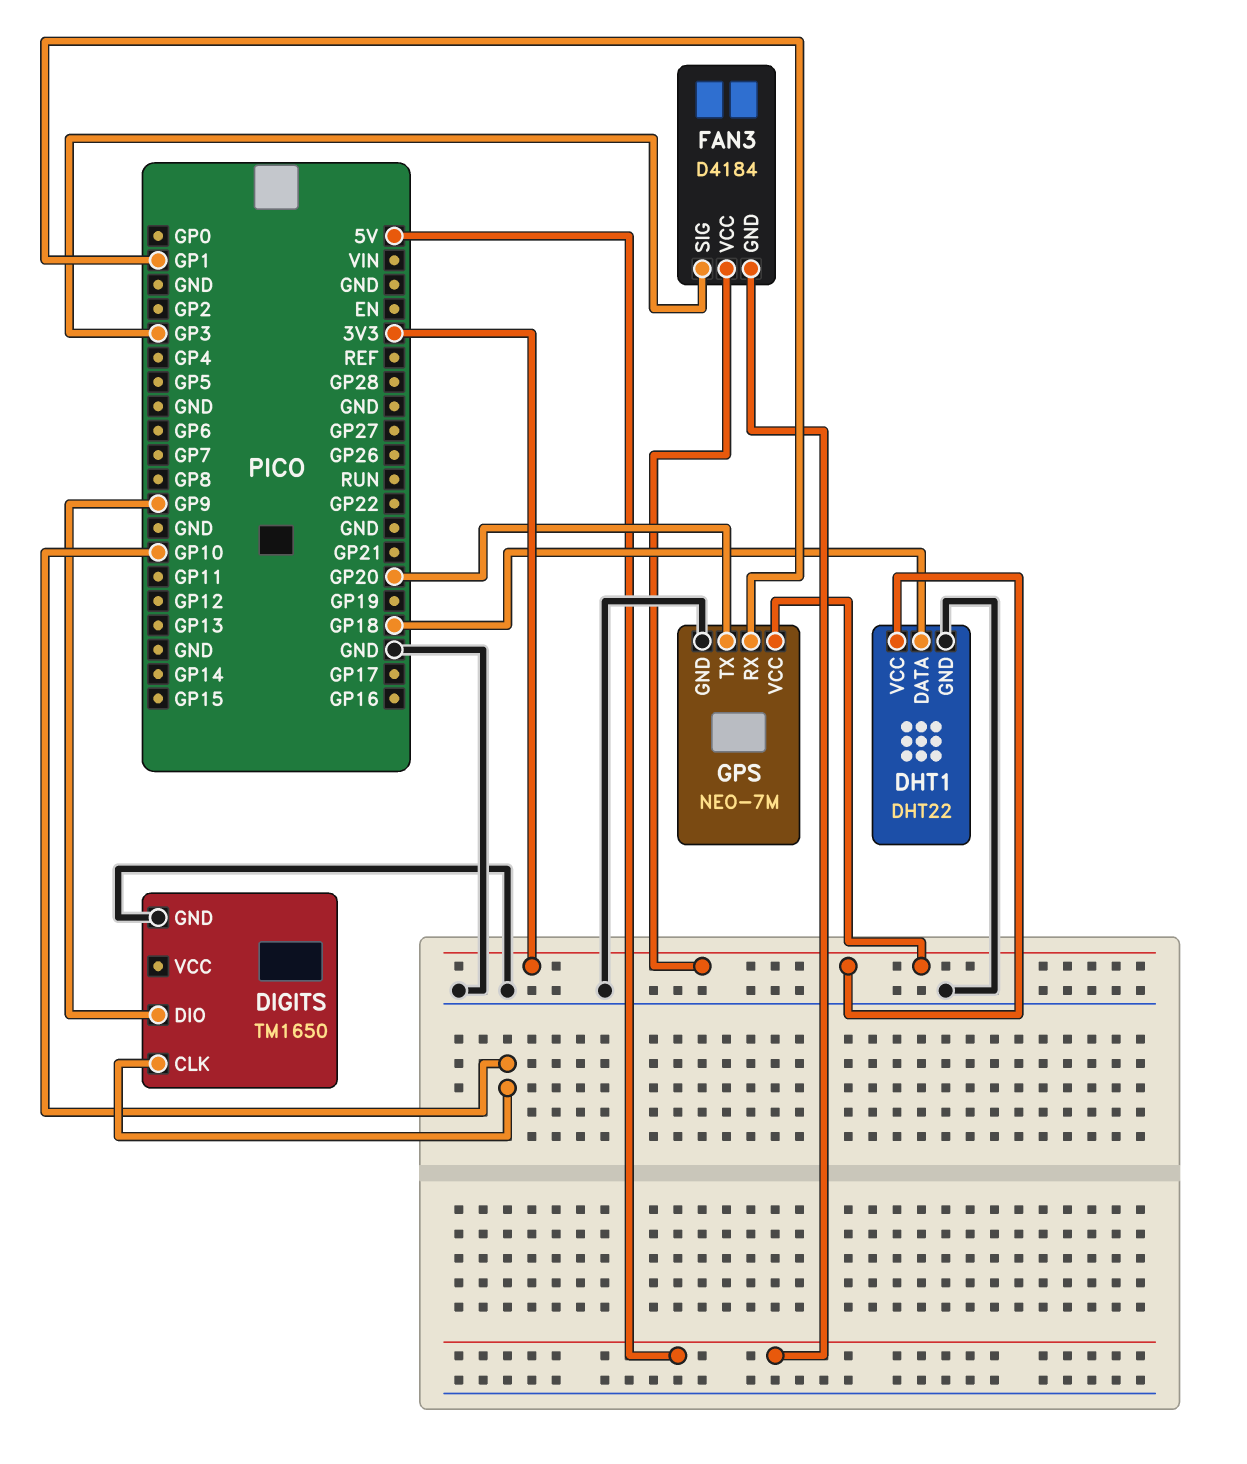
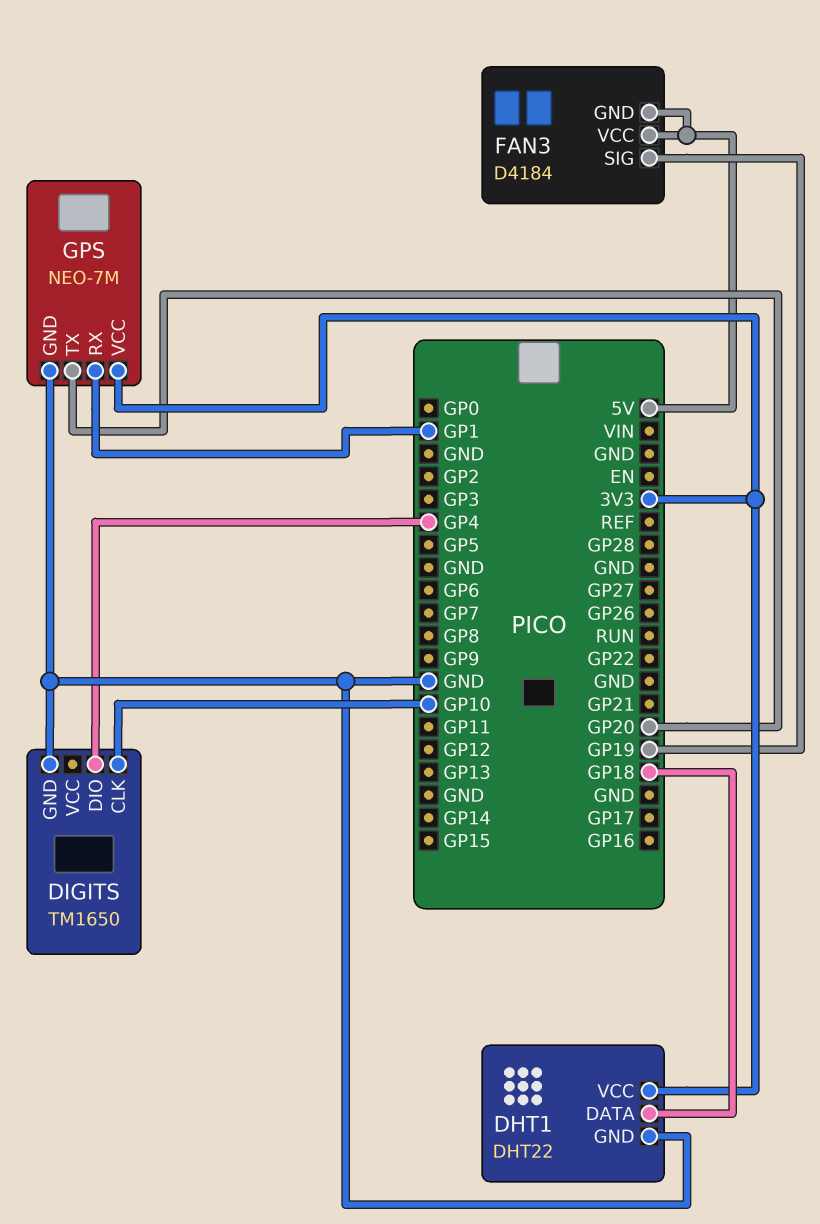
DIGITS pin DIO: GP9 -> GP4
FAN3 pin SIG: GP3 -> GP19
FAN3 pin VCC: 3V3 -> 5V

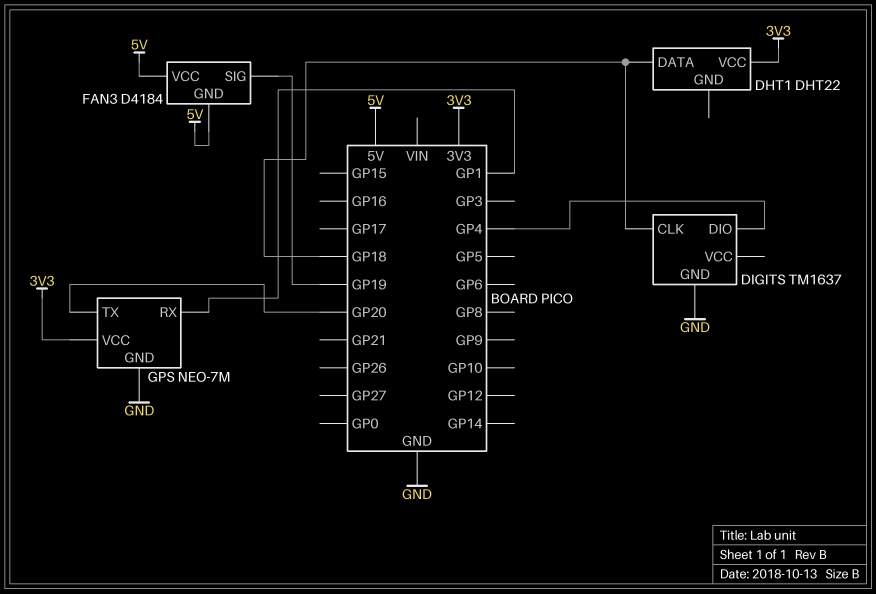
DHT1 pin GND: GND -> none
DIGITS: TM1650 -> TM1637
DIGITS pin CLK: GP10 -> GP18

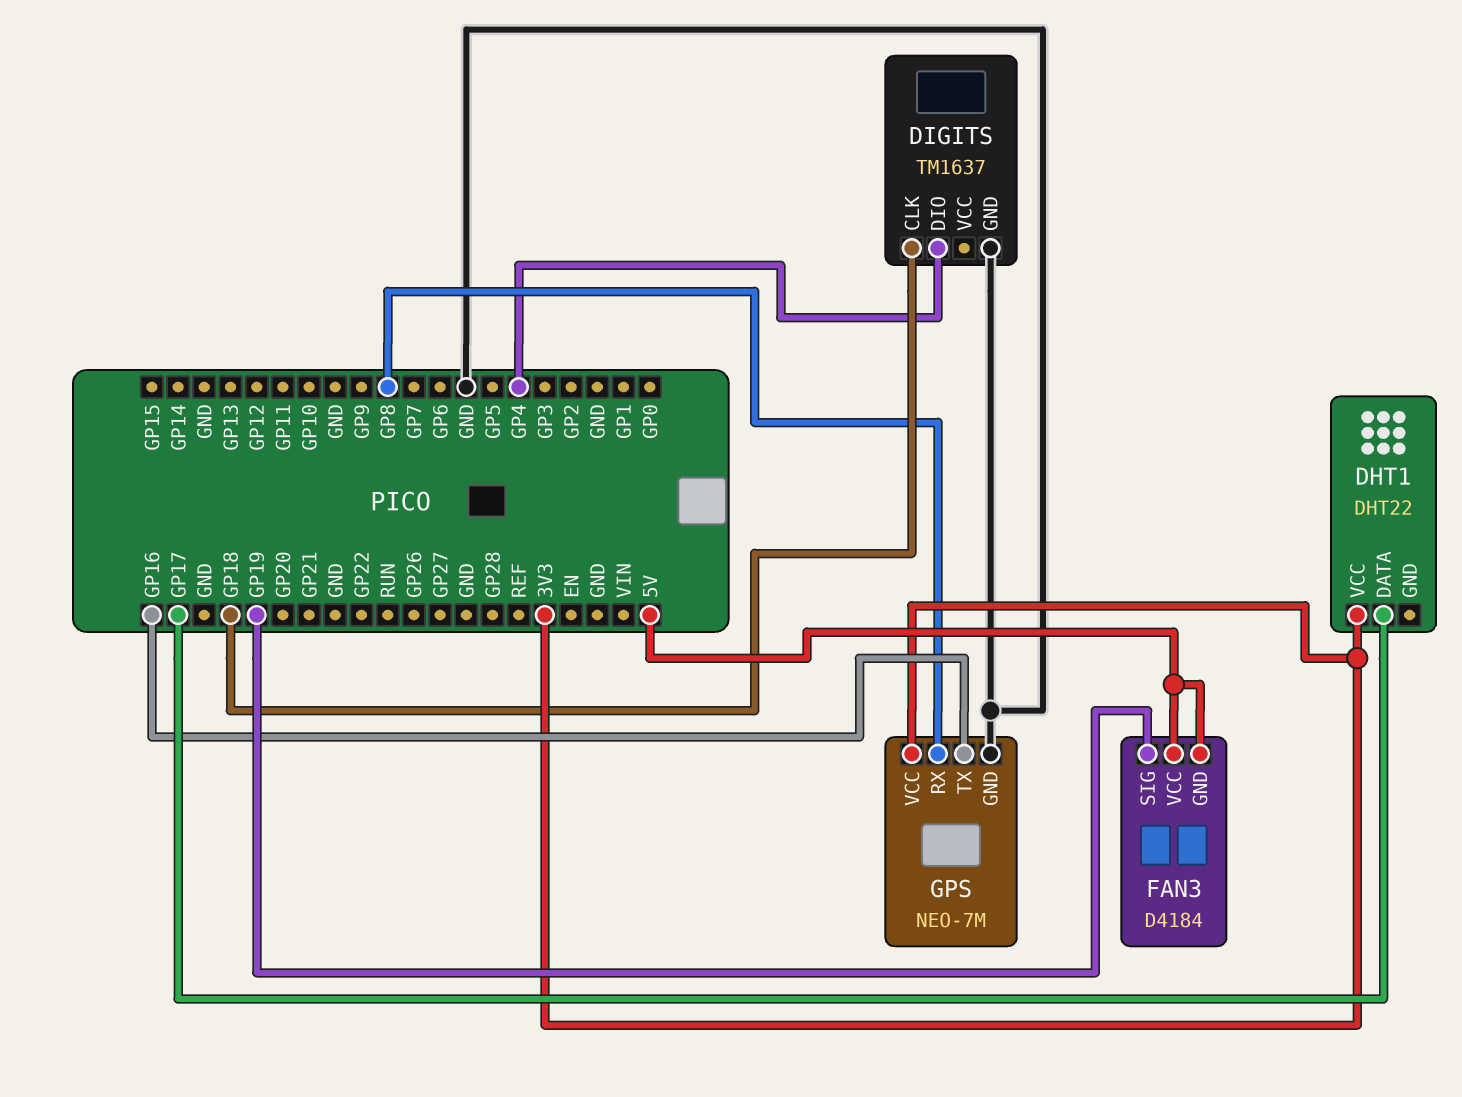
DHT1 pin DATA: GP18 -> GP17
GPS pin RX: GP1 -> GP8
GPS pin TX: GP20 -> GP16

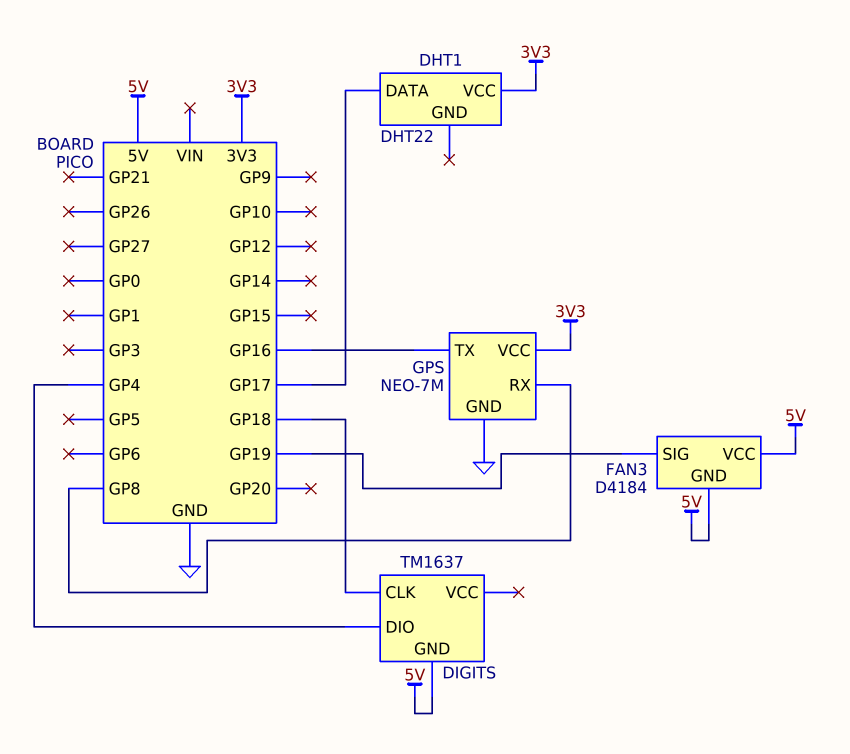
DIGITS pin GND: GND -> 5V

